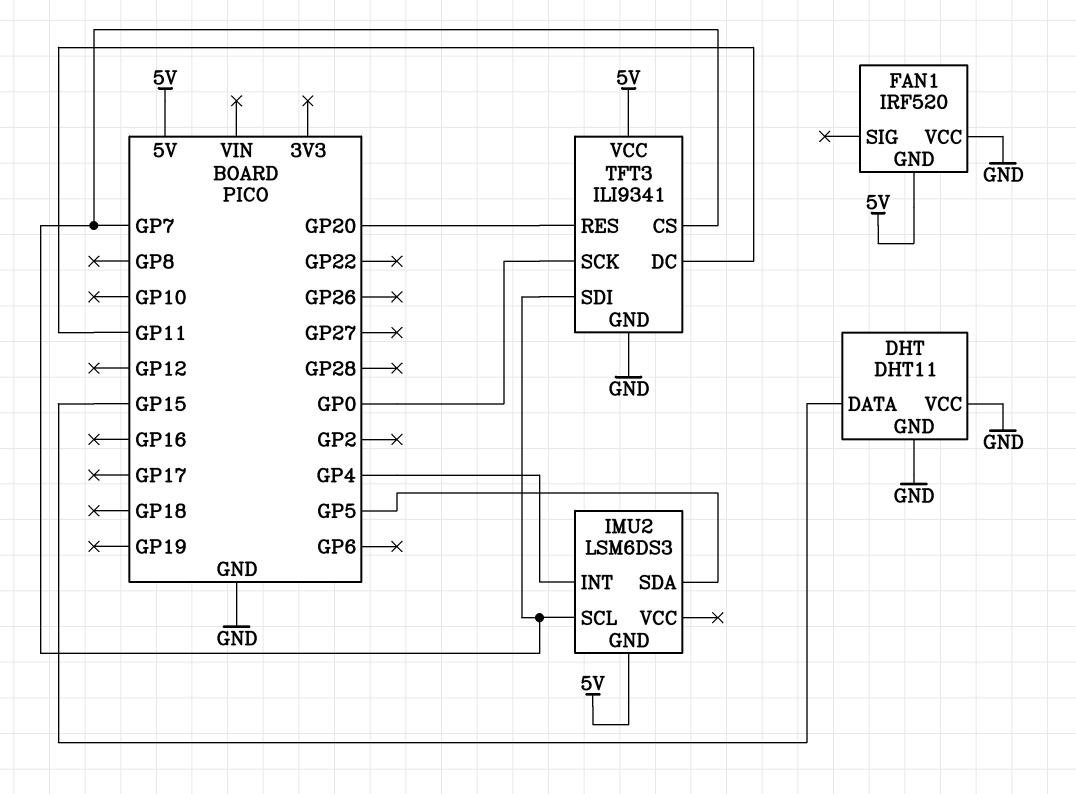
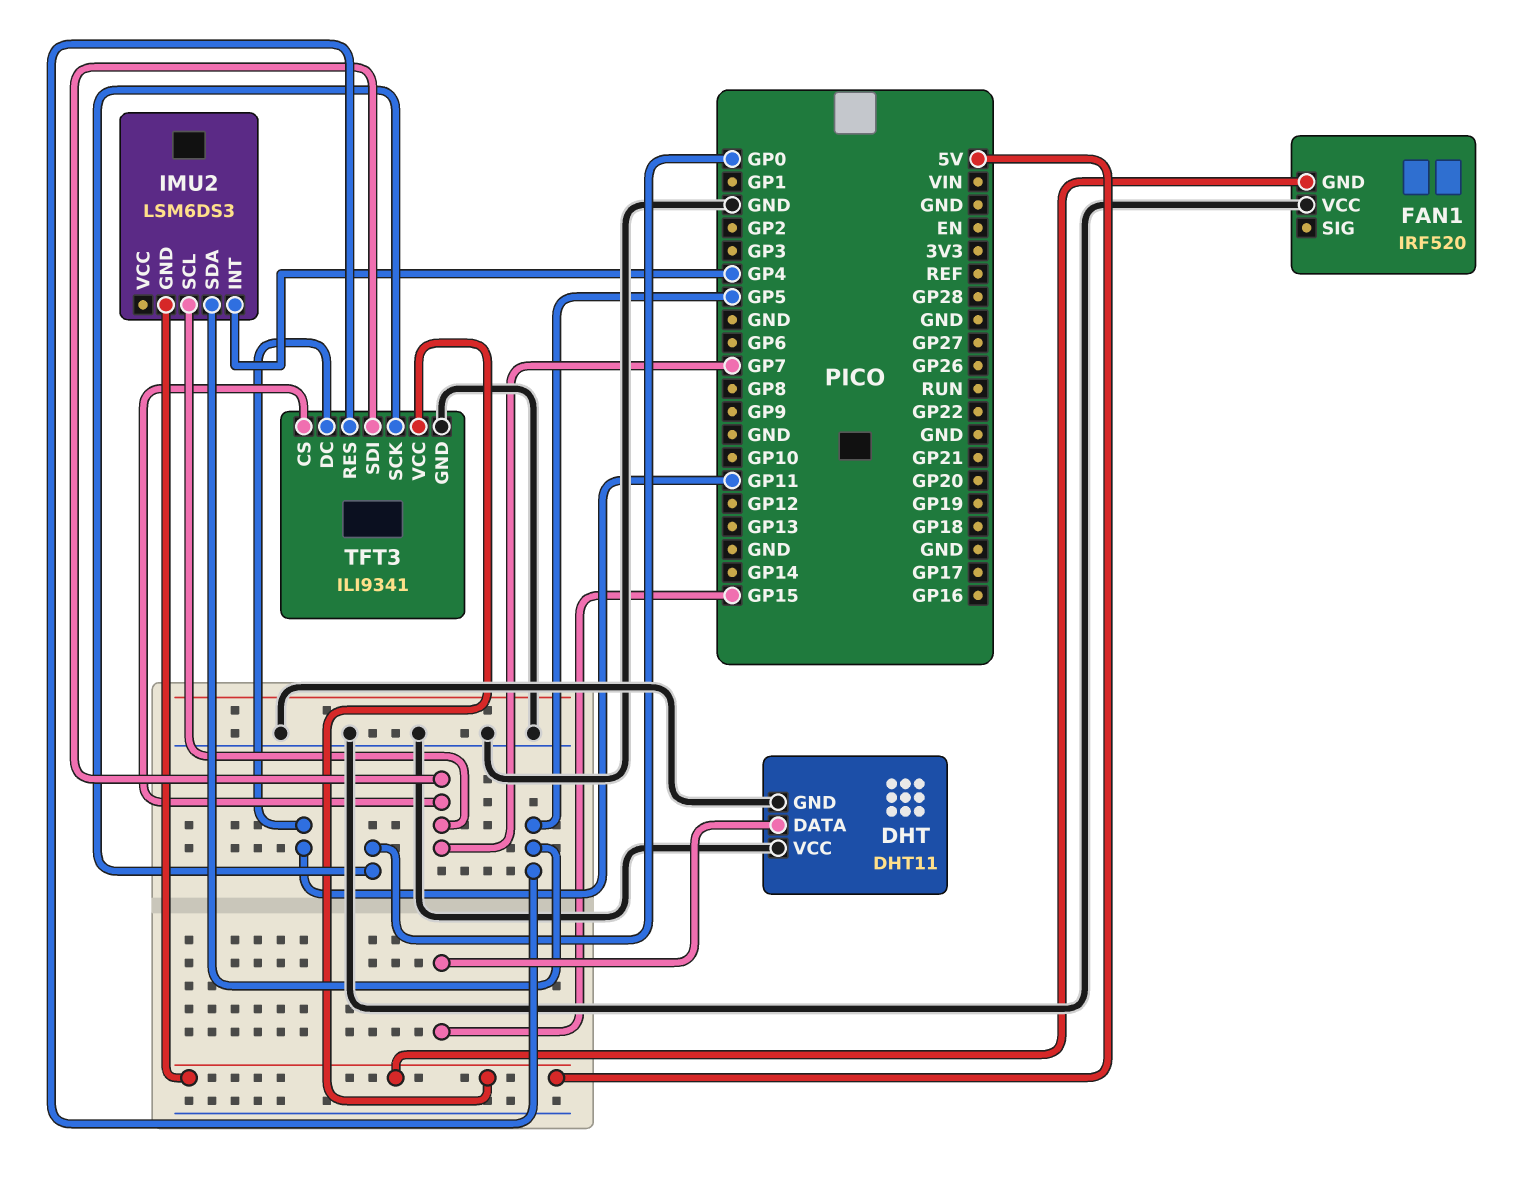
TFT3 pin RES: GP20 -> GP5

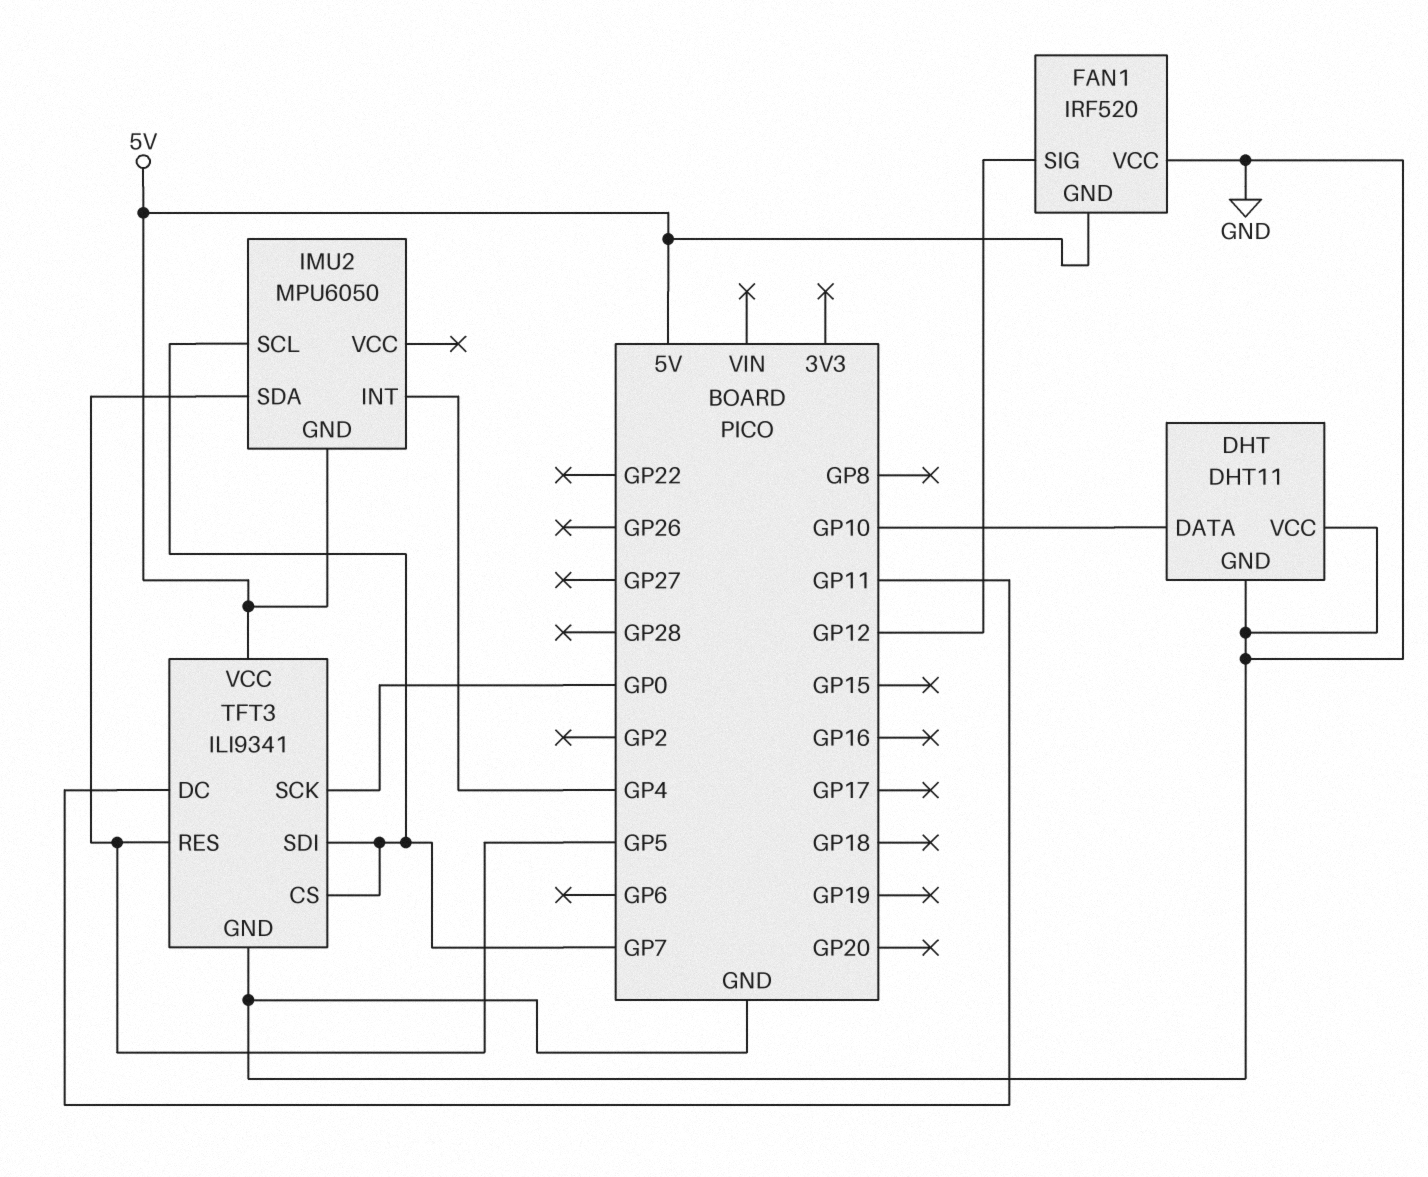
DHT pin DATA: GP15 -> GP10
FAN1 pin SIG: none -> GP12
IMU2: LSM6DS3 -> MPU6050

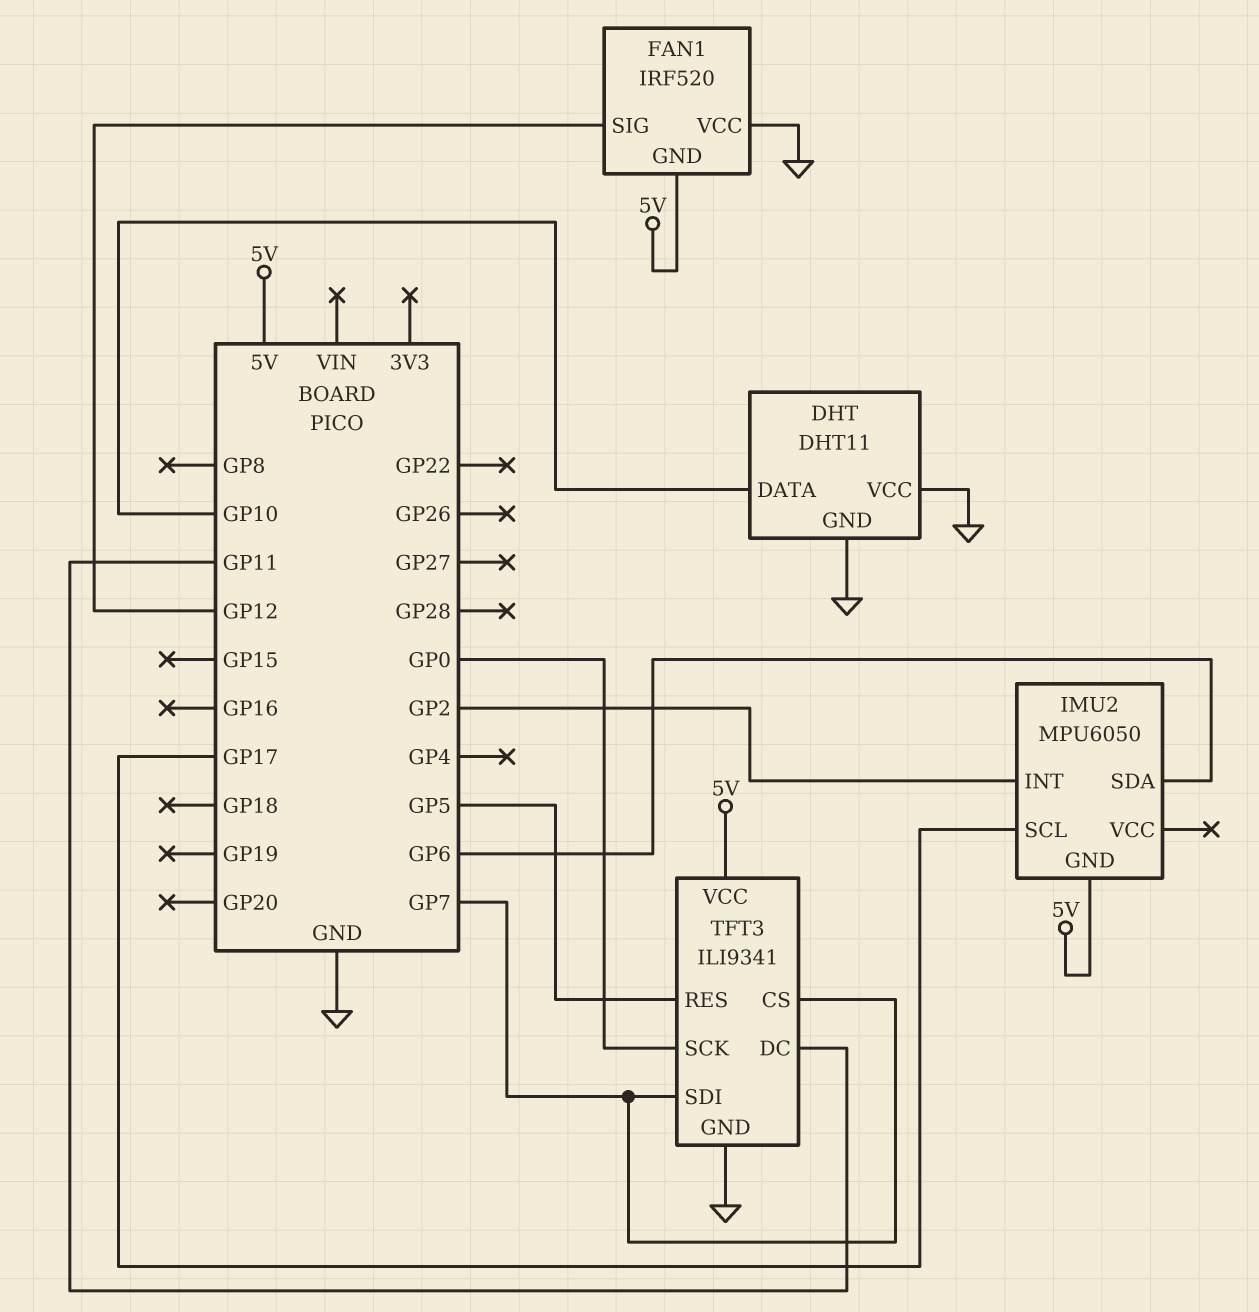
IMU2 pin INT: GP4 -> GP2
IMU2 pin SCL: GP7 -> GP17
IMU2 pin SDA: GP5 -> GP6

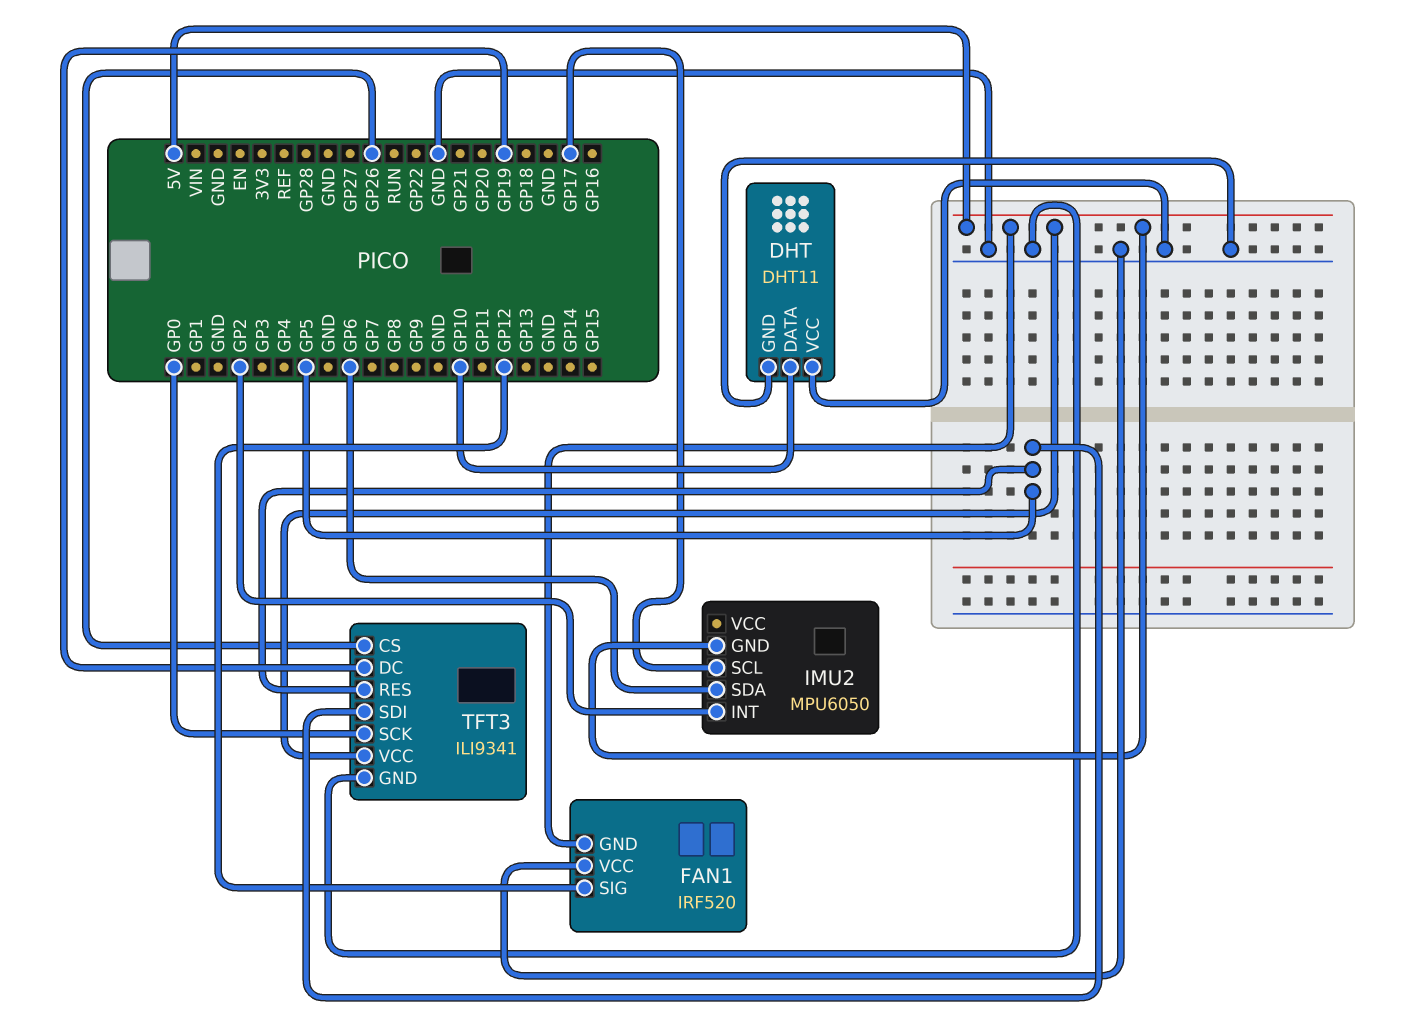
TFT3 pin CS: GP7 -> GP26
TFT3 pin DC: GP11 -> GP19
TFT3 pin SDI: GP7 -> GP5

